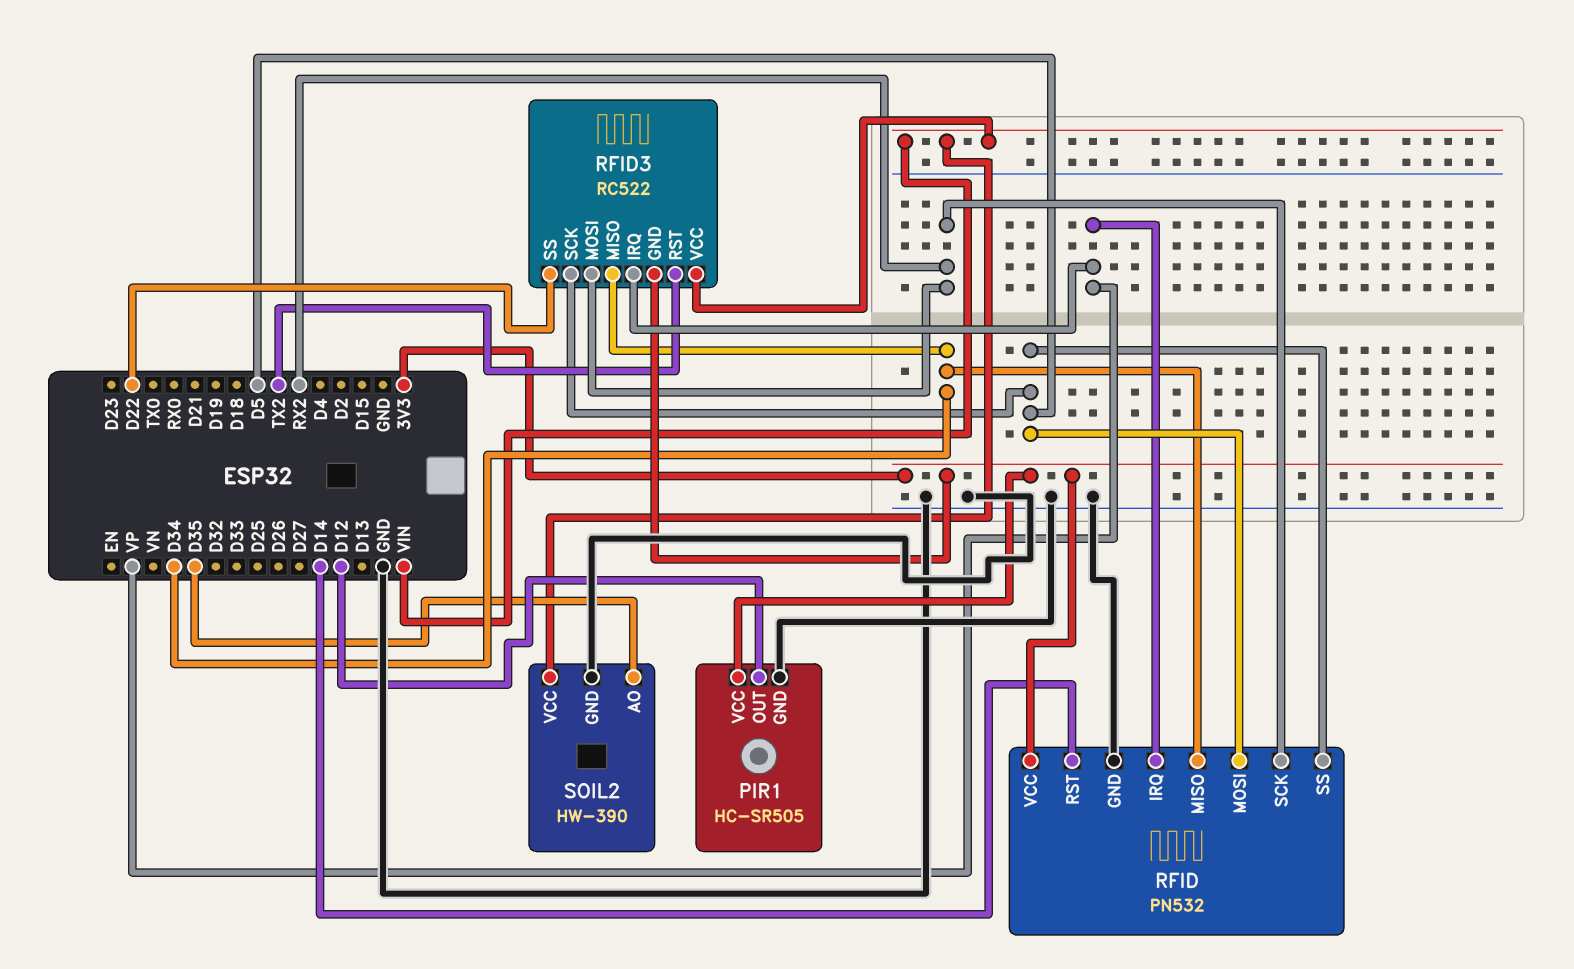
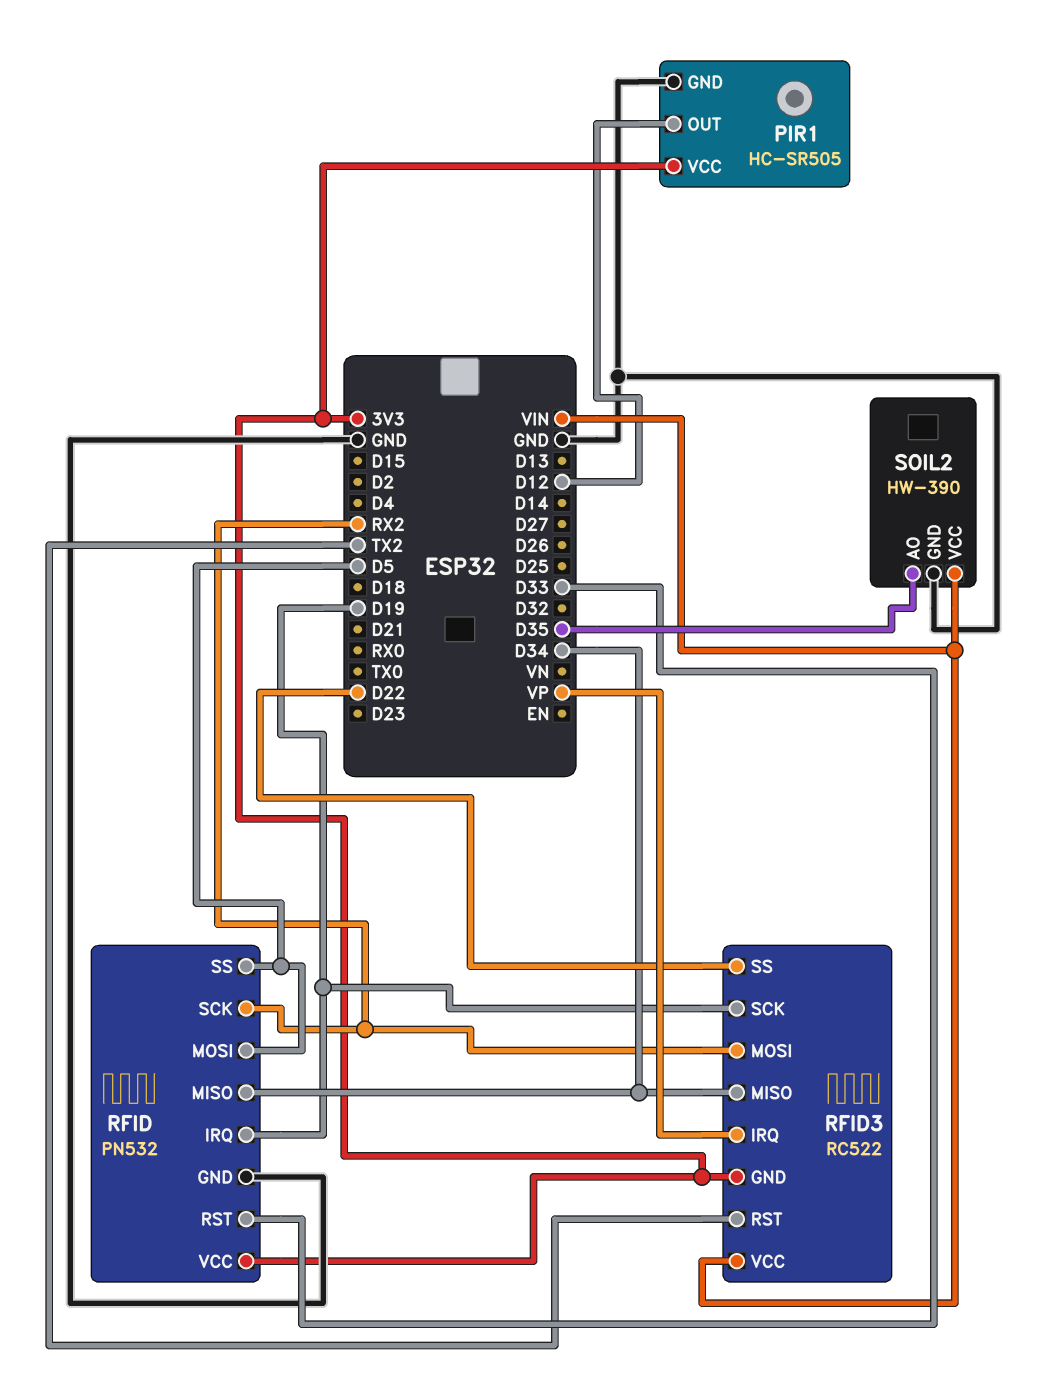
RFID pin IRQ: VP -> D19
RFID pin RST: D14 -> D33
RFID3 pin SCK: D5 -> D19

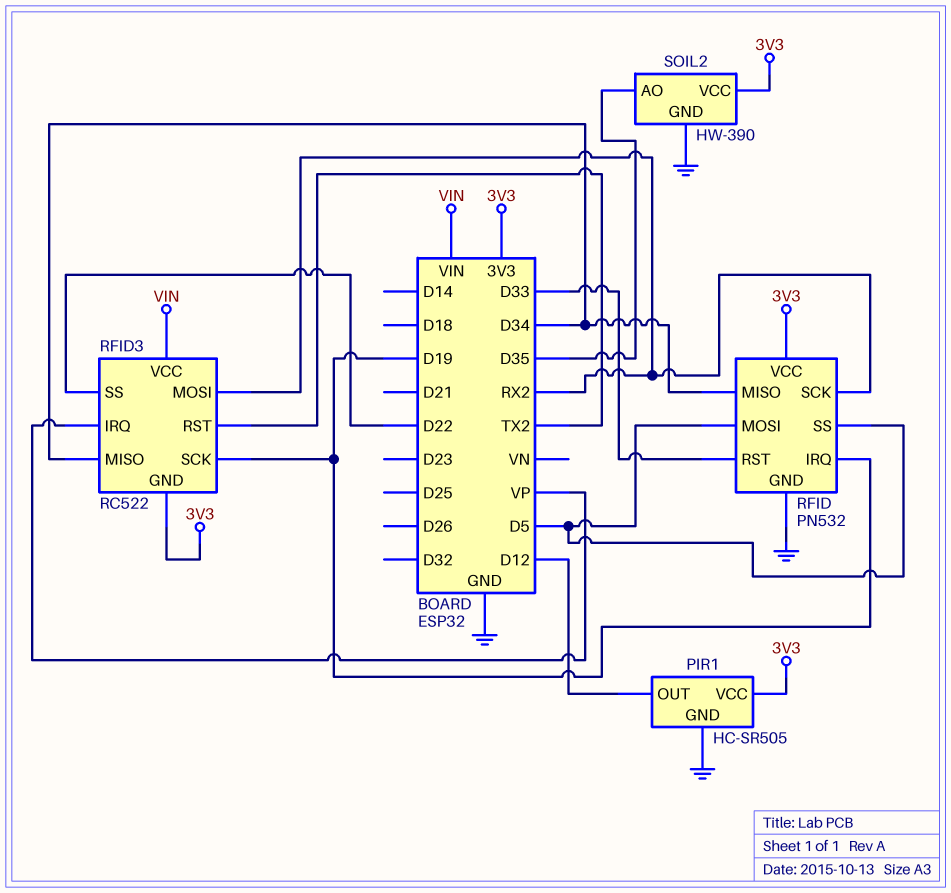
SOIL2 pin VCC: VIN -> 3V3

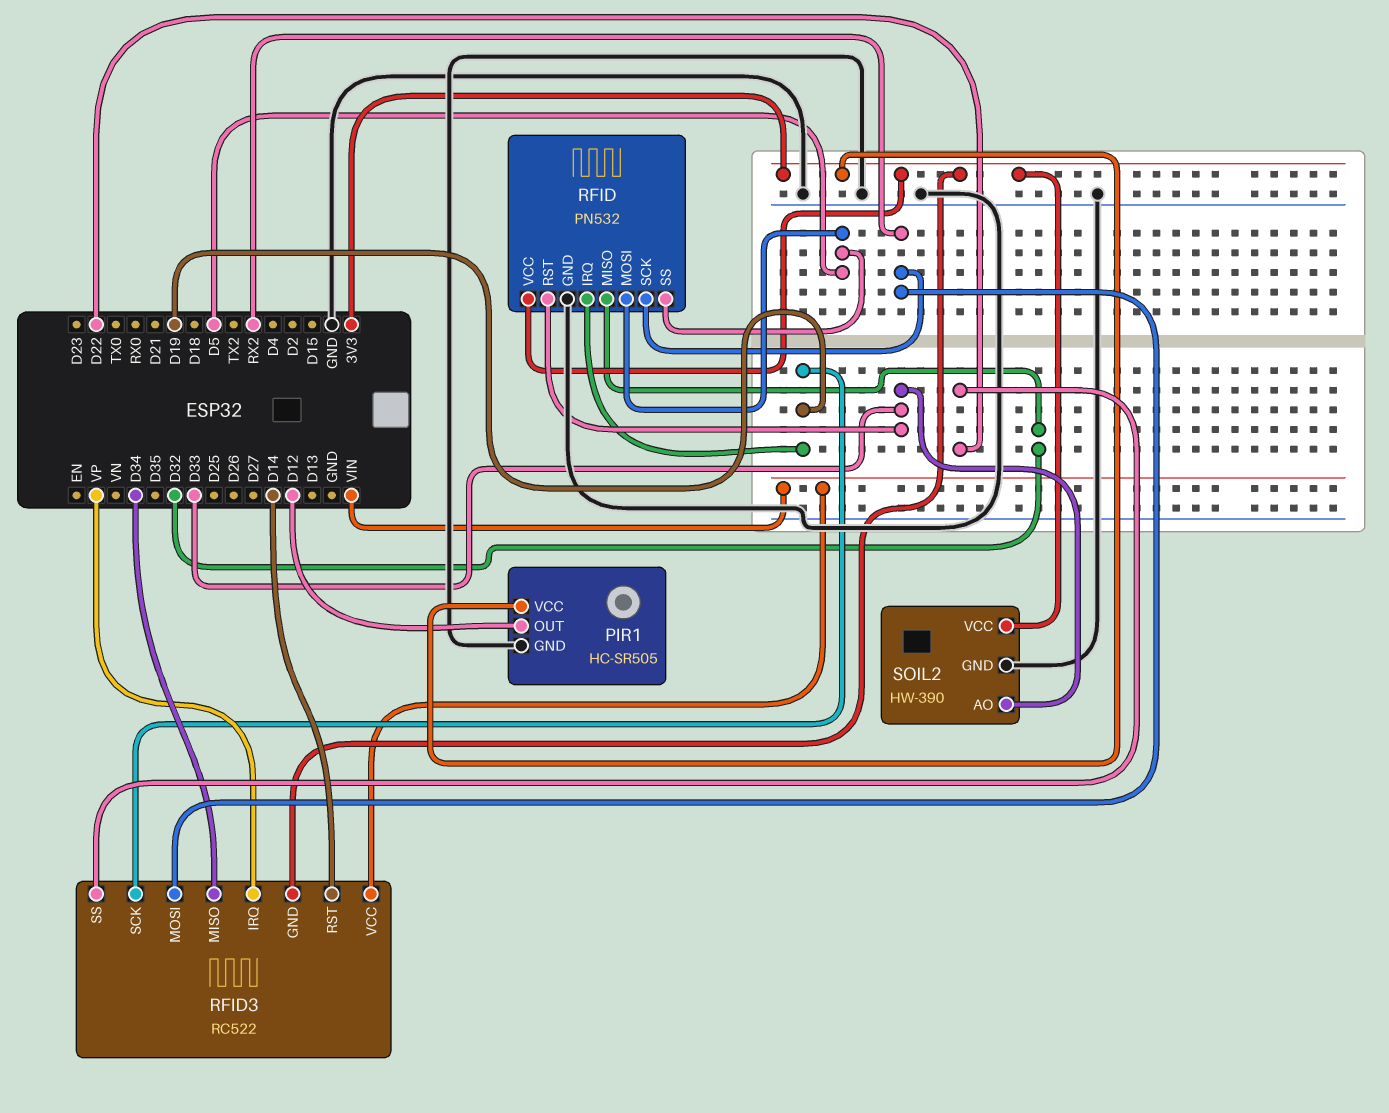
RFID pin MISO: D34 -> D32
RFID3 pin RST: TX2 -> D14
SOIL2 pin AO: D35 -> D33

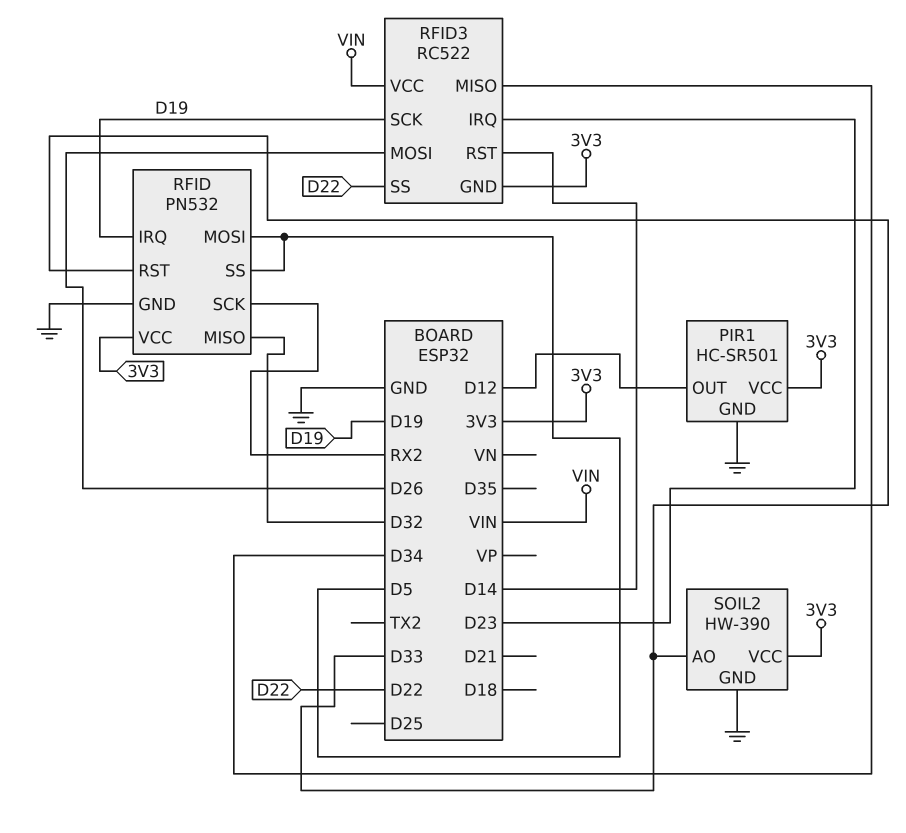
PIR1: HC-SR505 -> HC-SR501
RFID3 pin IRQ: VP -> D23
RFID3 pin MOSI: RX2 -> D26

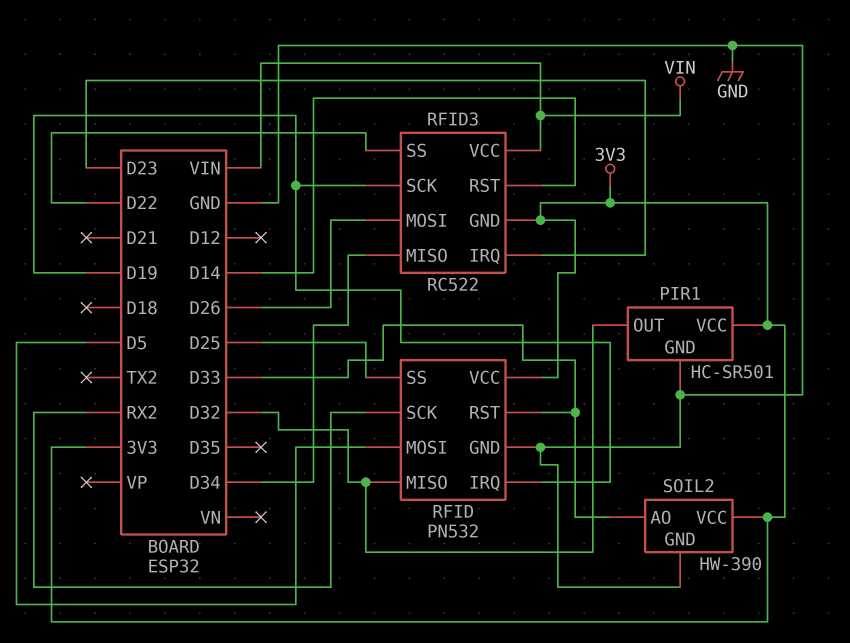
PIR1 pin OUT: D12 -> D32
RFID pin SS: D5 -> D25

